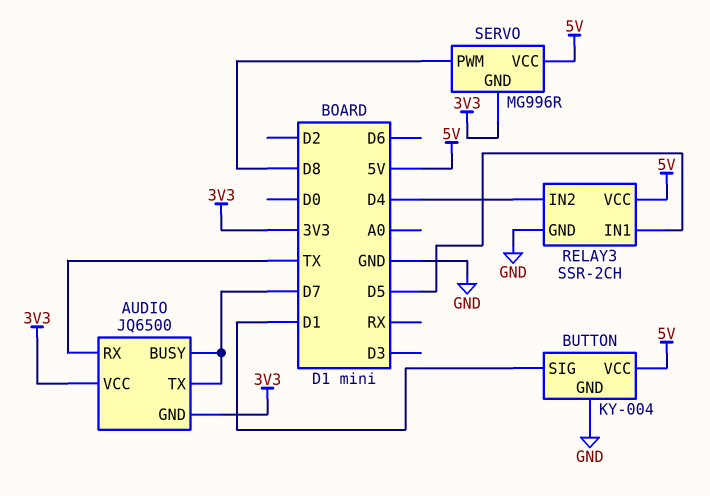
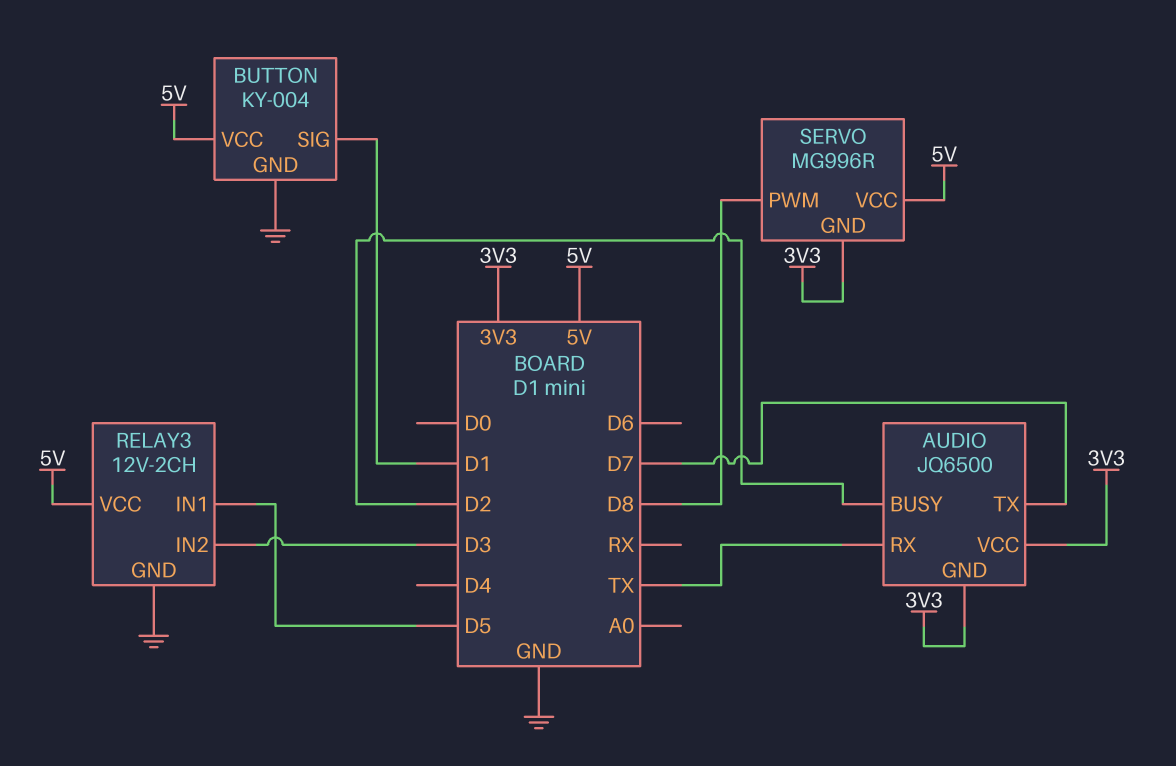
AUDIO pin BUSY: D7 -> D2
RELAY3: SSR-2CH -> 12V-2CH
RELAY3 pin IN2: D4 -> D3

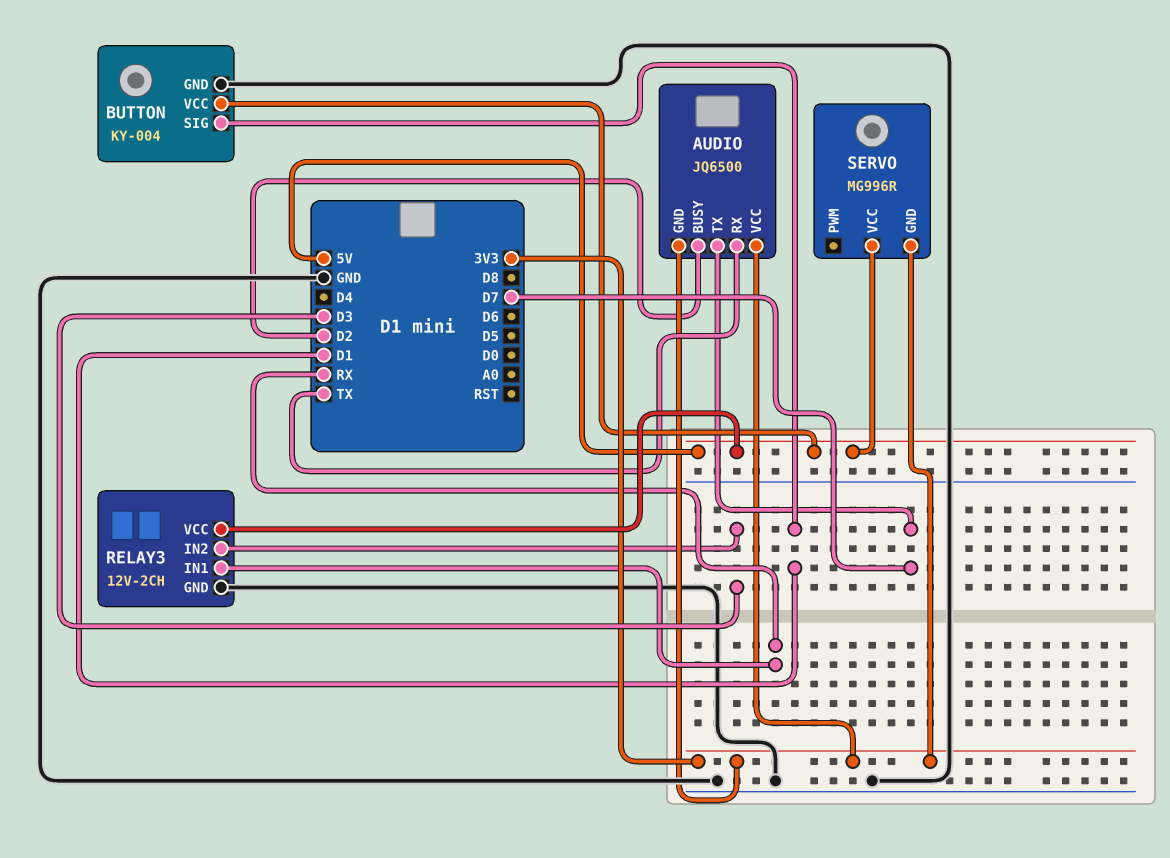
RELAY3 pin IN1: D5 -> RX
SERVO pin PWM: D8 -> none

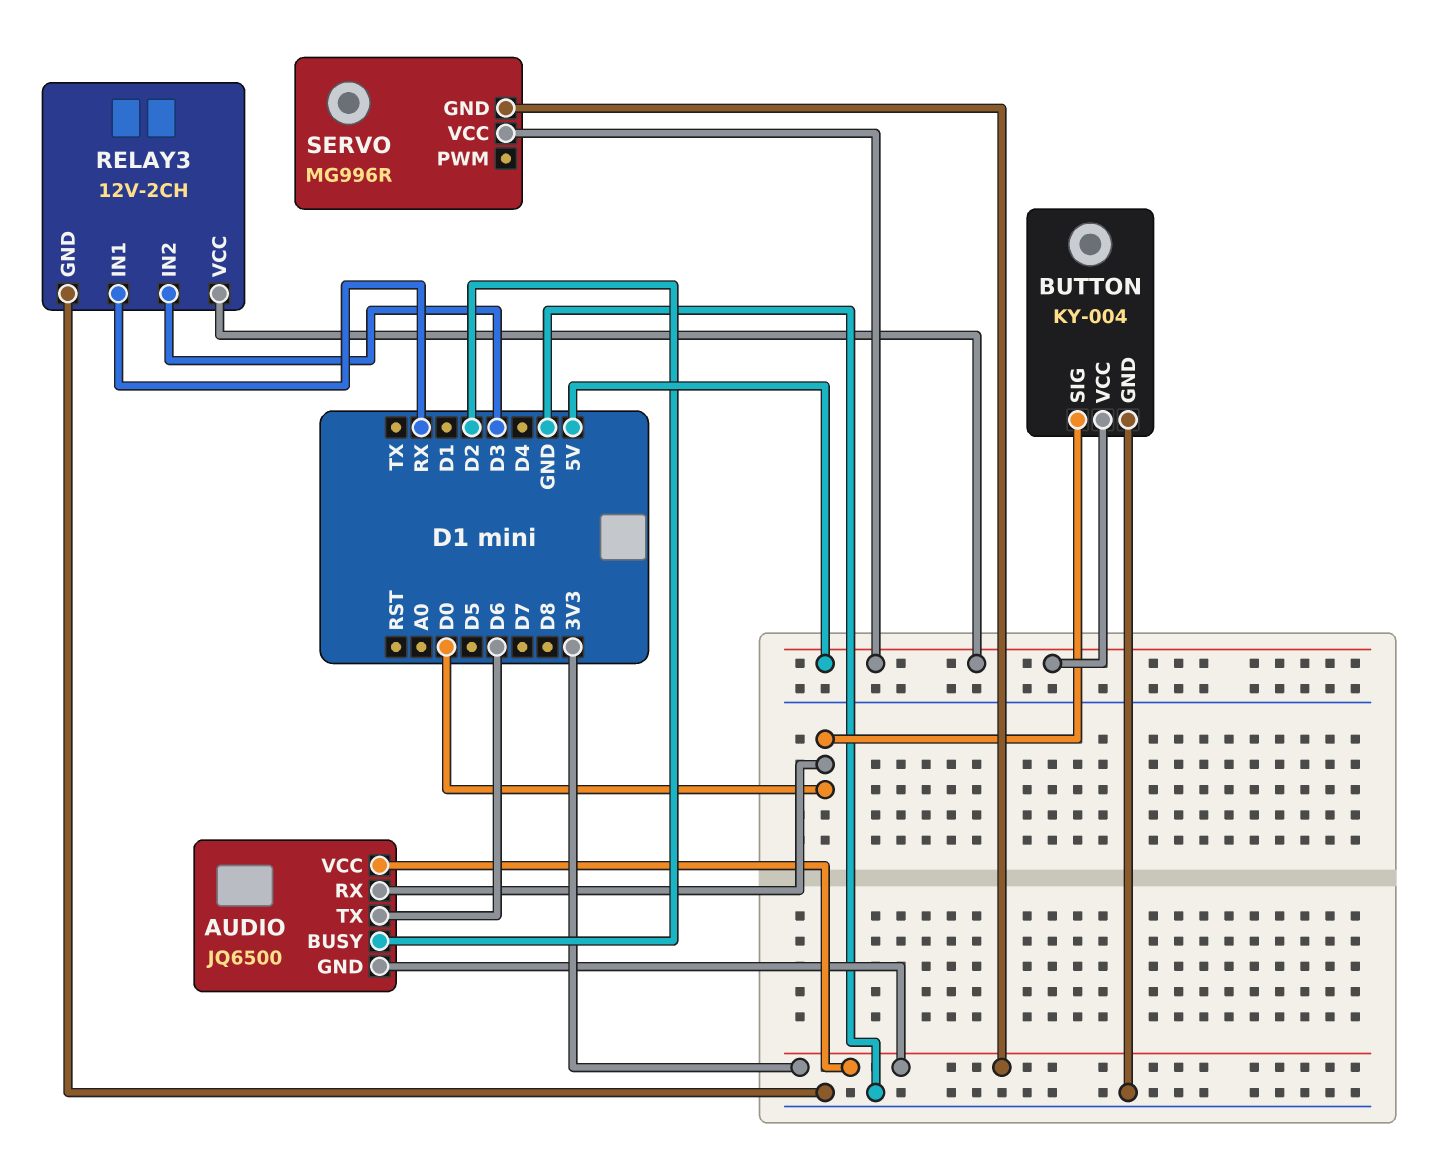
AUDIO pin RX: TX -> D0
AUDIO pin TX: D7 -> D6
BUTTON pin SIG: D1 -> D0

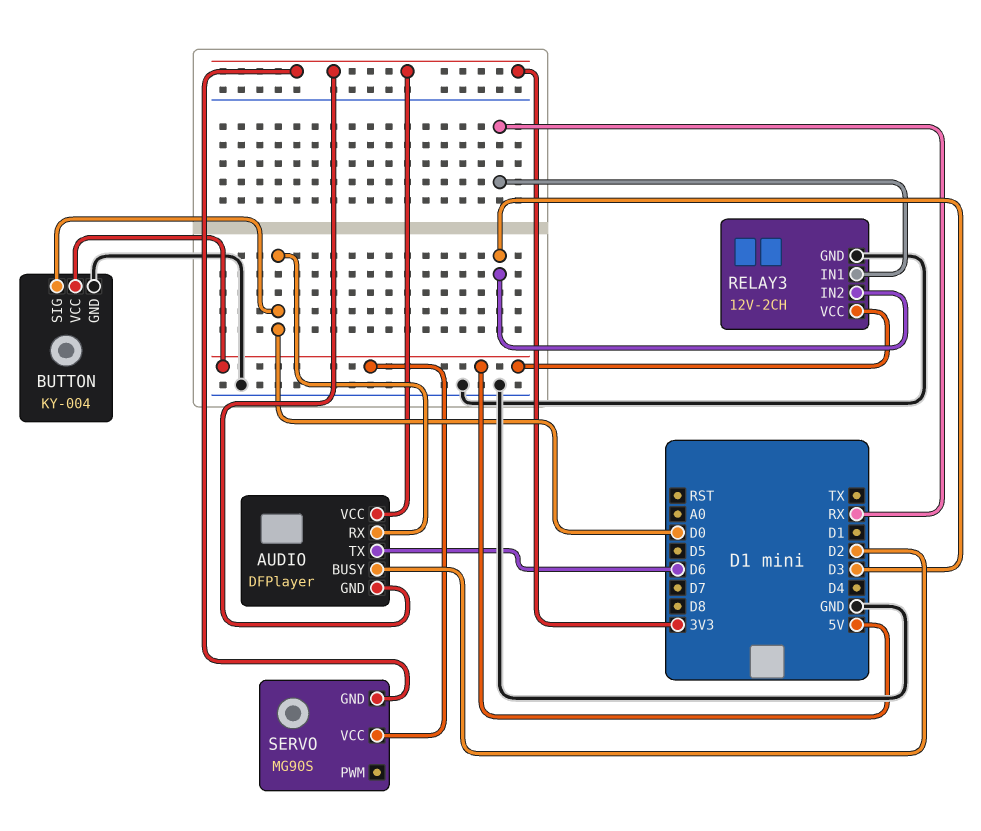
AUDIO: JQ6500 -> DFPlayer
SERVO: MG996R -> MG90S

